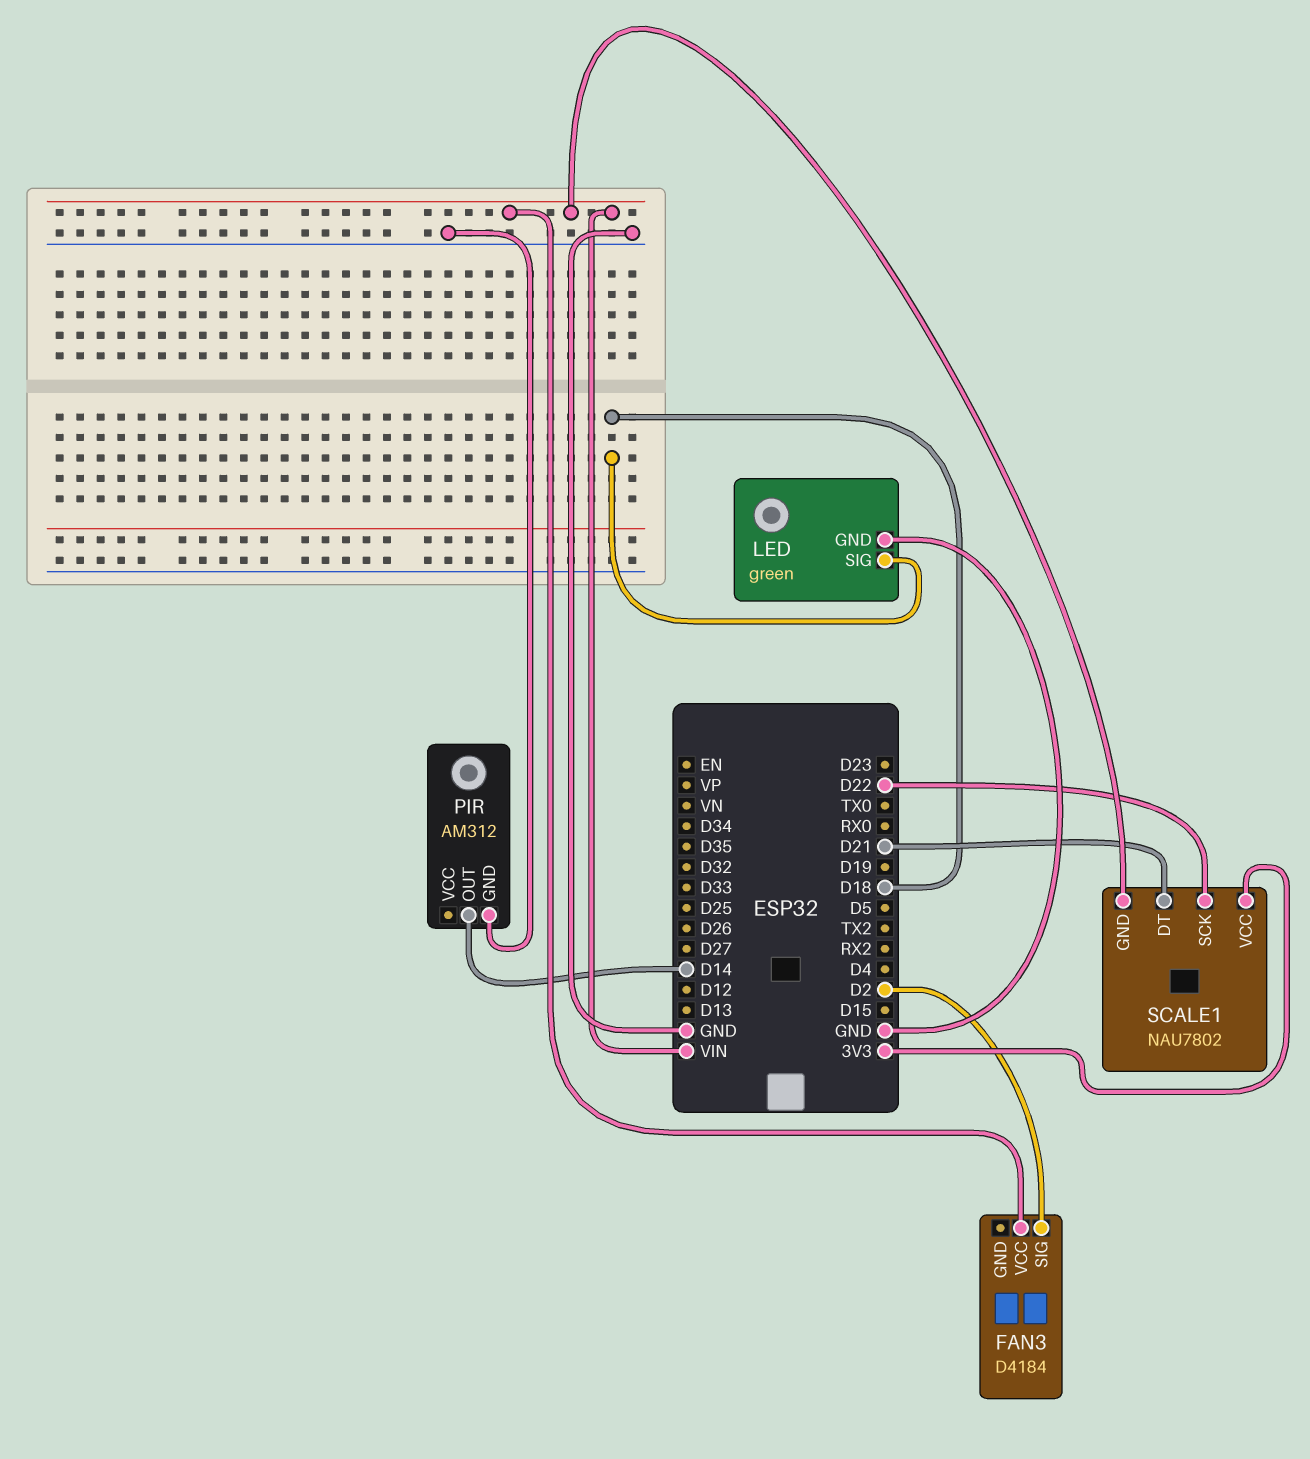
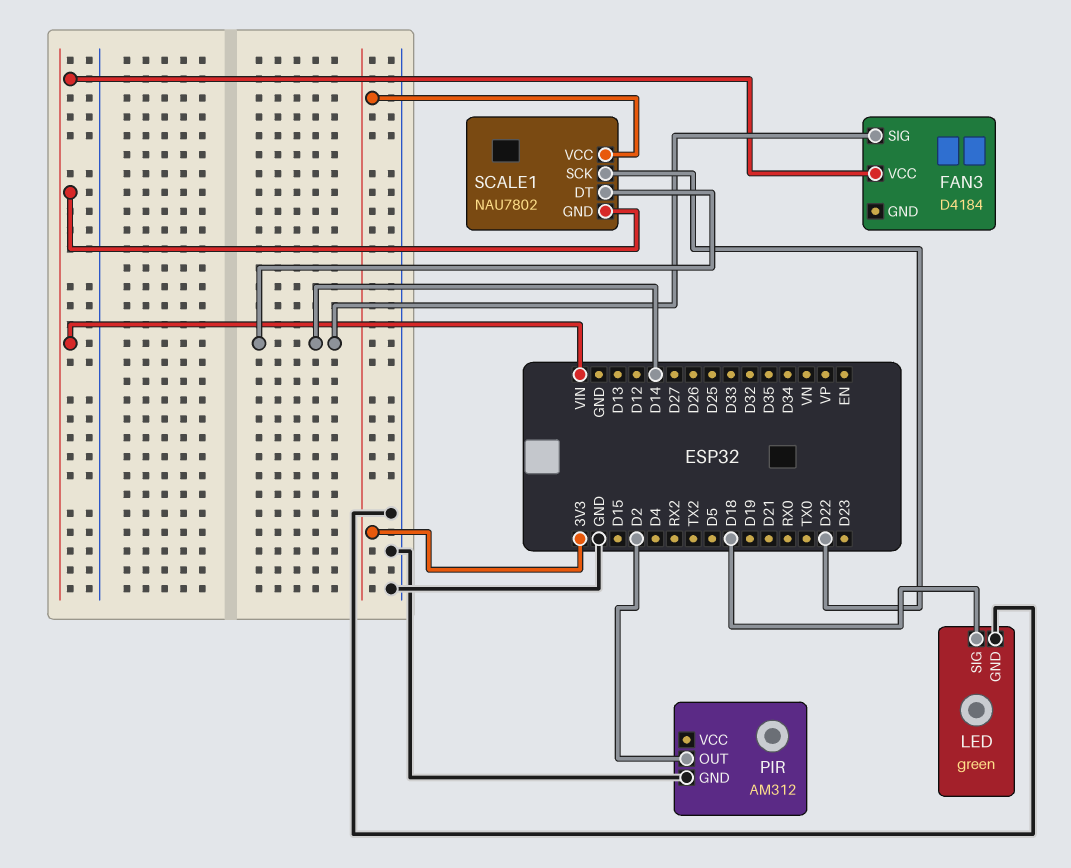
FAN3 pin SIG: D2 -> D14
PIR pin OUT: D14 -> D2
SCALE1 pin DT: D21 -> D14

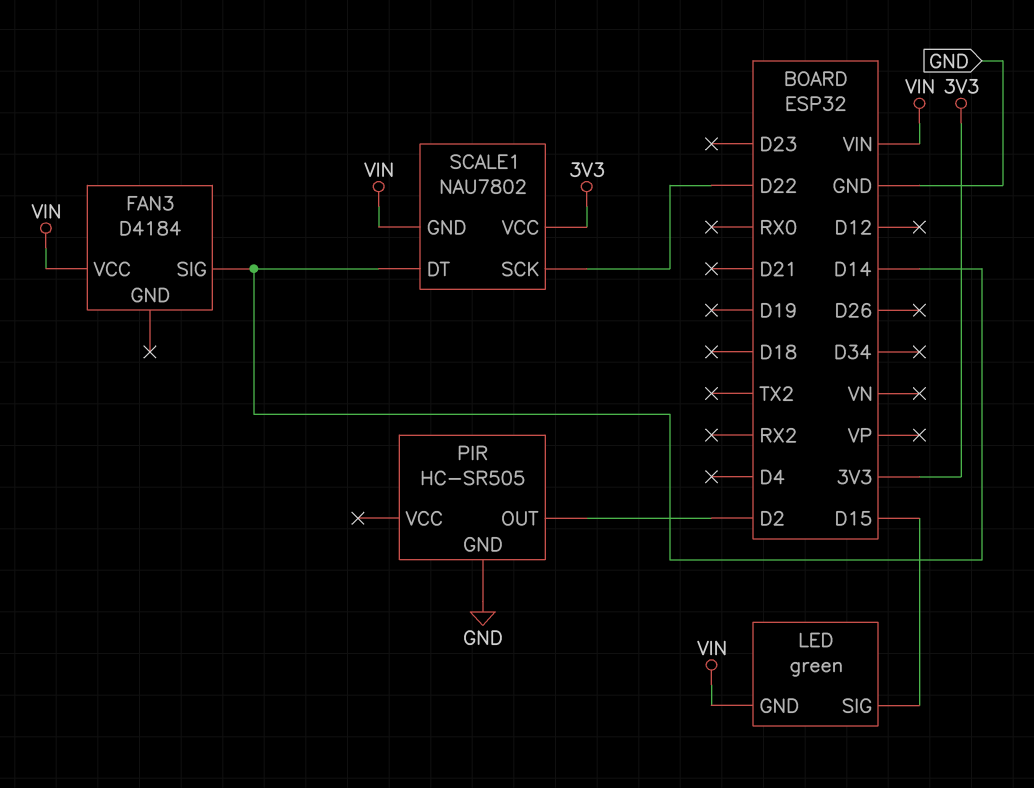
LED pin GND: GND -> VIN
LED pin SIG: D18 -> D15
PIR: AM312 -> HC-SR505

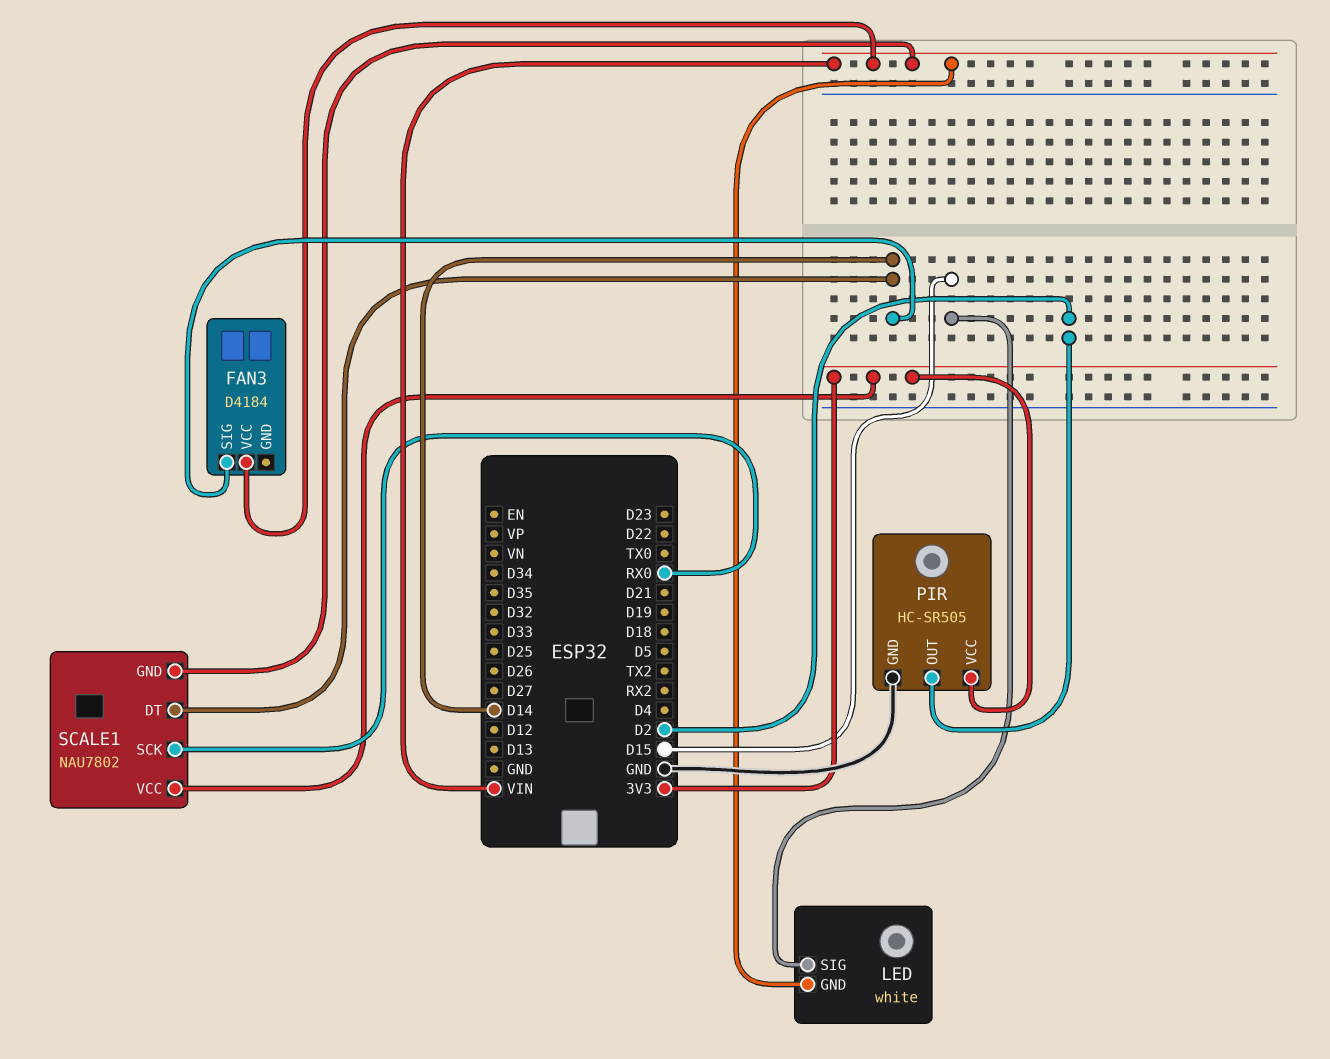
LED: green -> white
PIR pin VCC: none -> 3V3
SCALE1 pin SCK: D22 -> RX0

